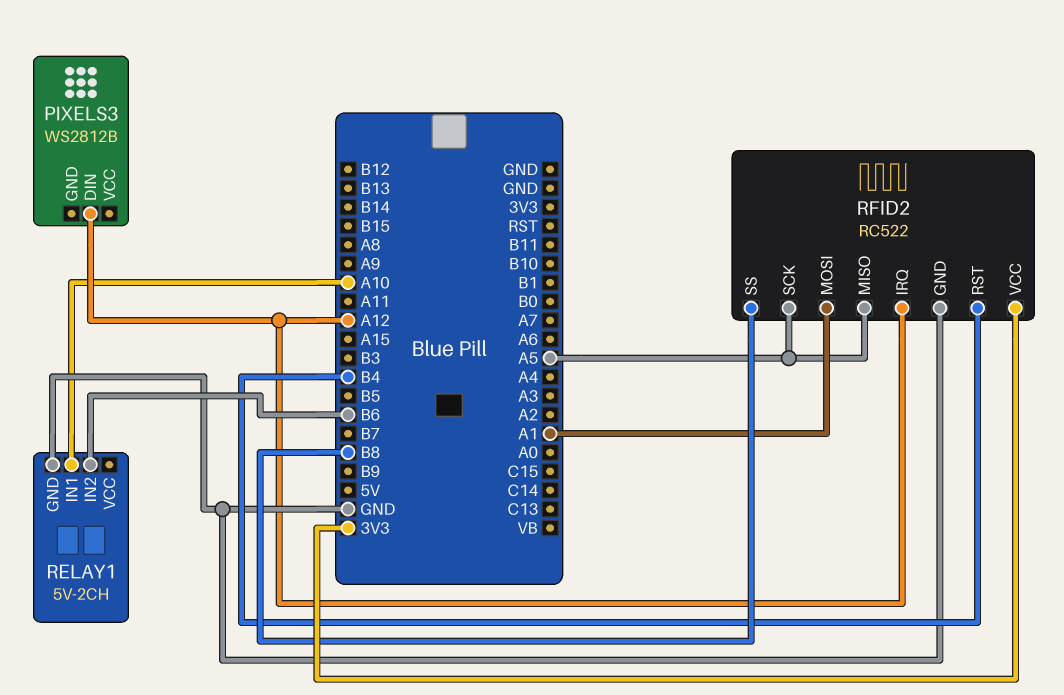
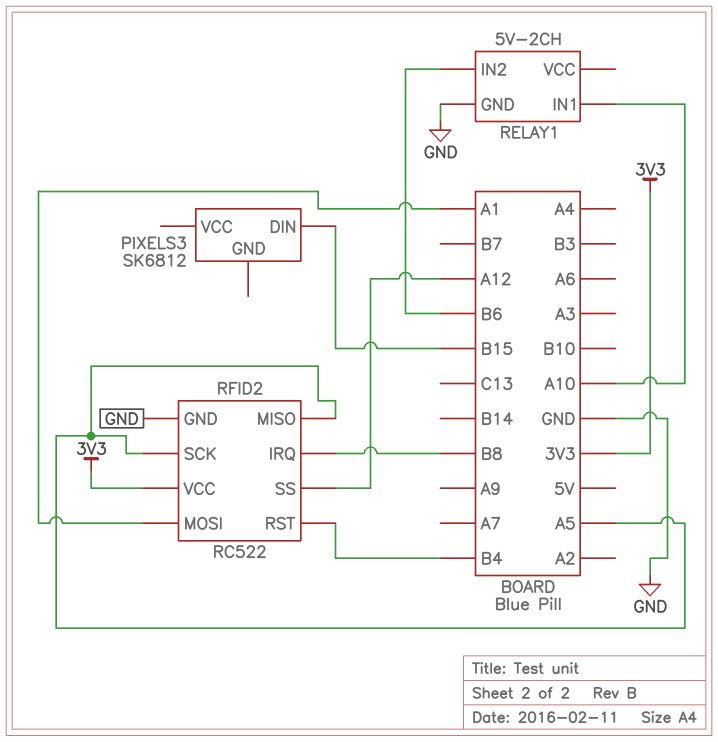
PIXELS3: WS2812B -> SK6812
PIXELS3 pin DIN: A12 -> B15
RFID2 pin IRQ: A12 -> B8
RFID2 pin SS: B8 -> A12

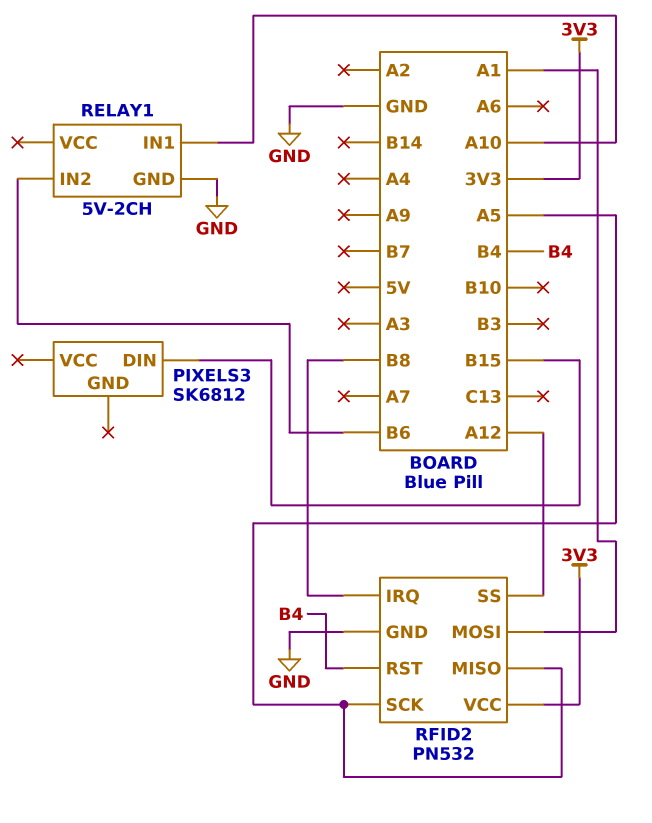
RFID2: RC522 -> PN532

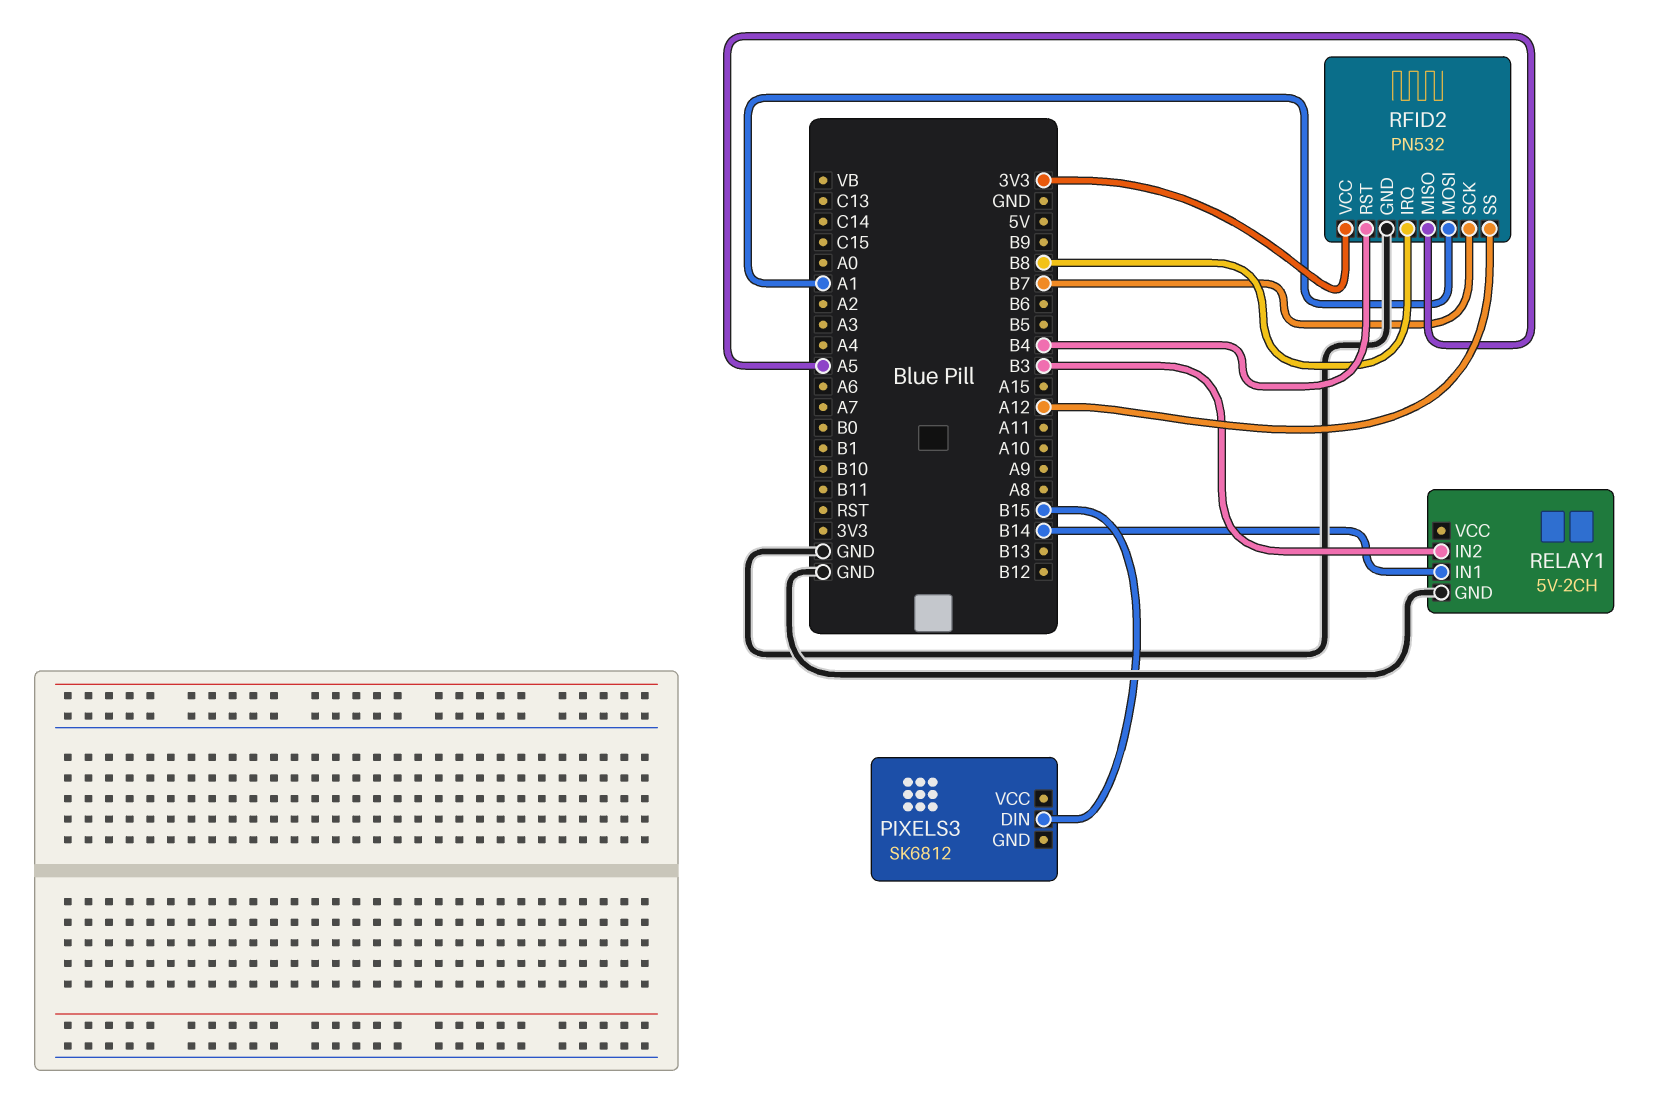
RELAY1 pin IN1: A10 -> B14
RELAY1 pin IN2: B6 -> B3
RFID2 pin SCK: A5 -> B7

